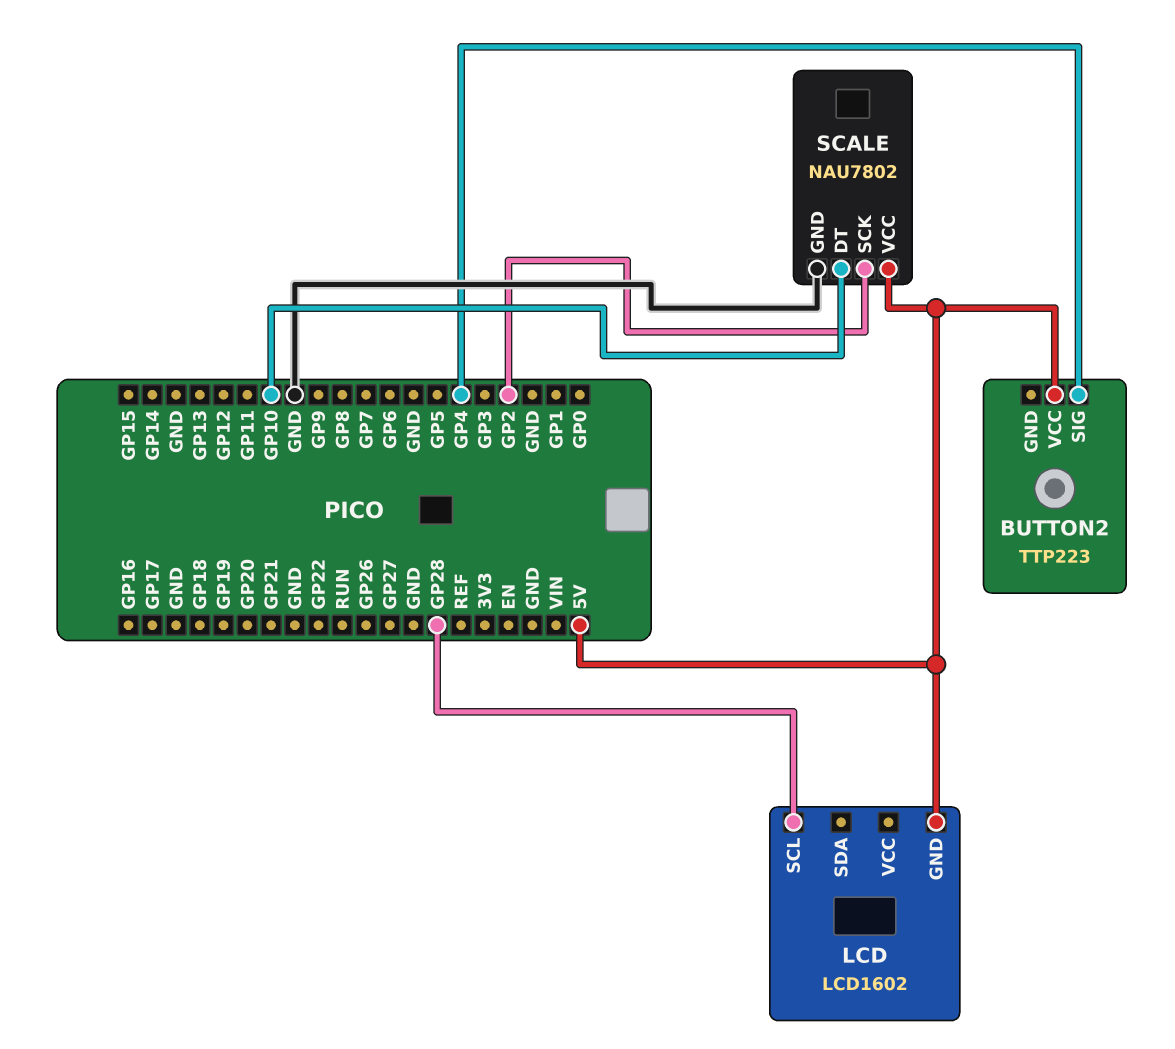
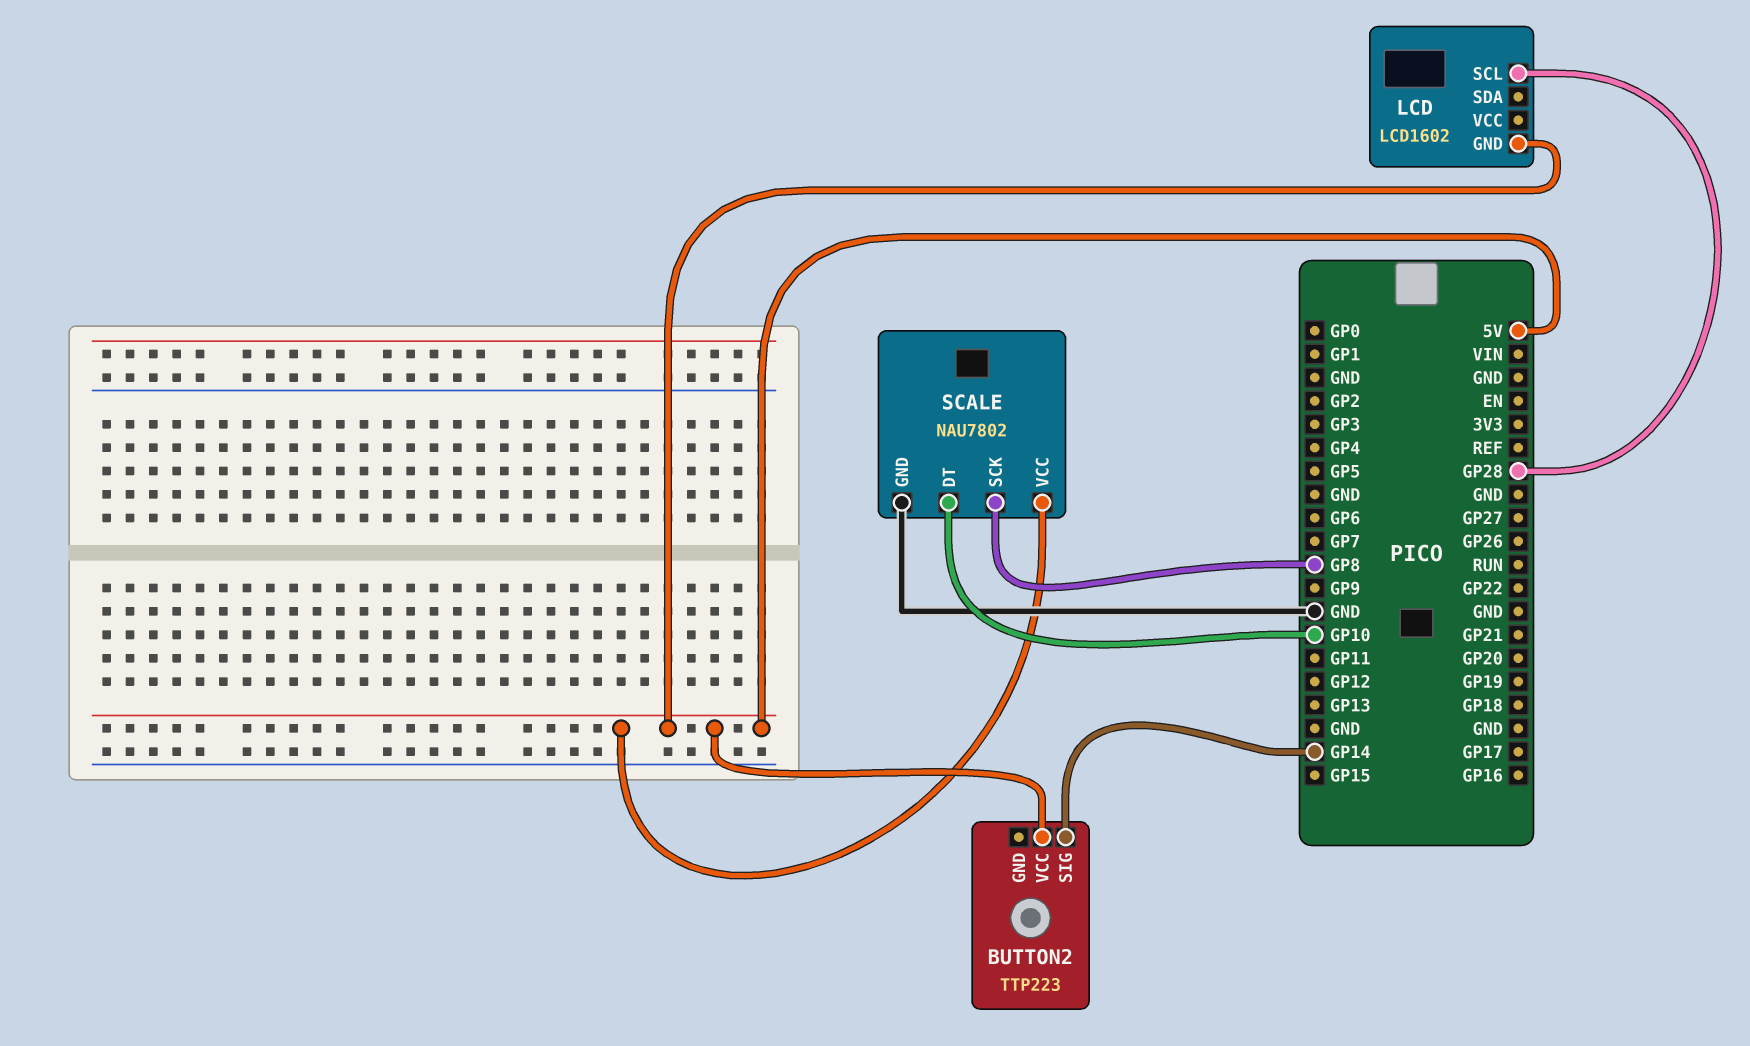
BUTTON2 pin SIG: GP4 -> GP14
SCALE pin SCK: GP2 -> GP8

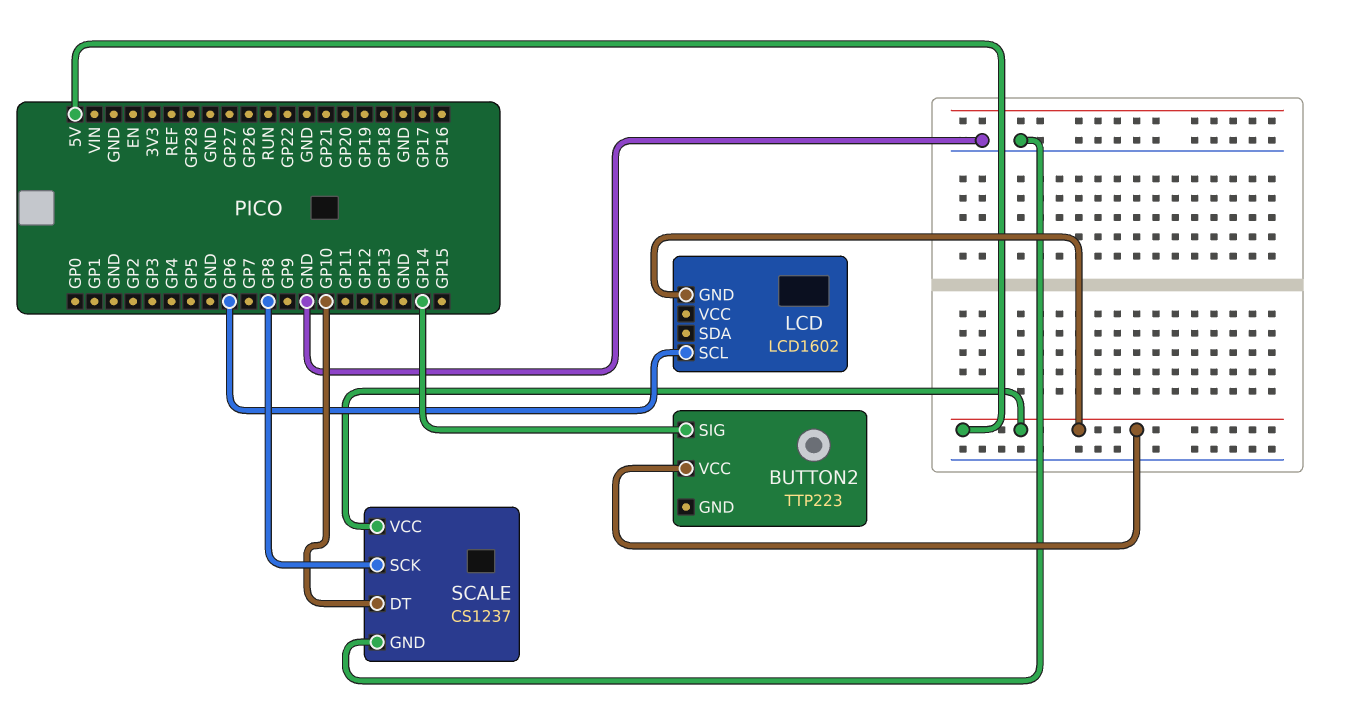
LCD pin SCL: GP28 -> GP6
SCALE: NAU7802 -> CS1237

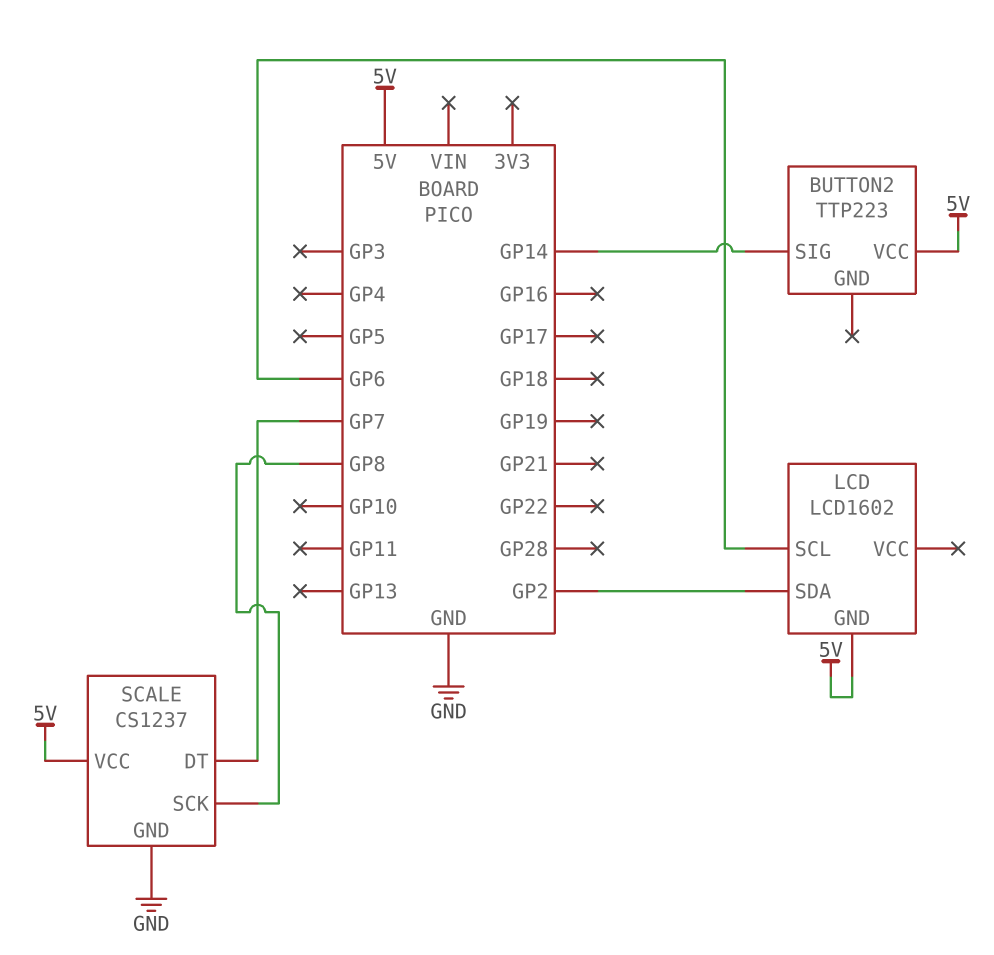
LCD pin SDA: none -> GP2
SCALE pin DT: GP10 -> GP7

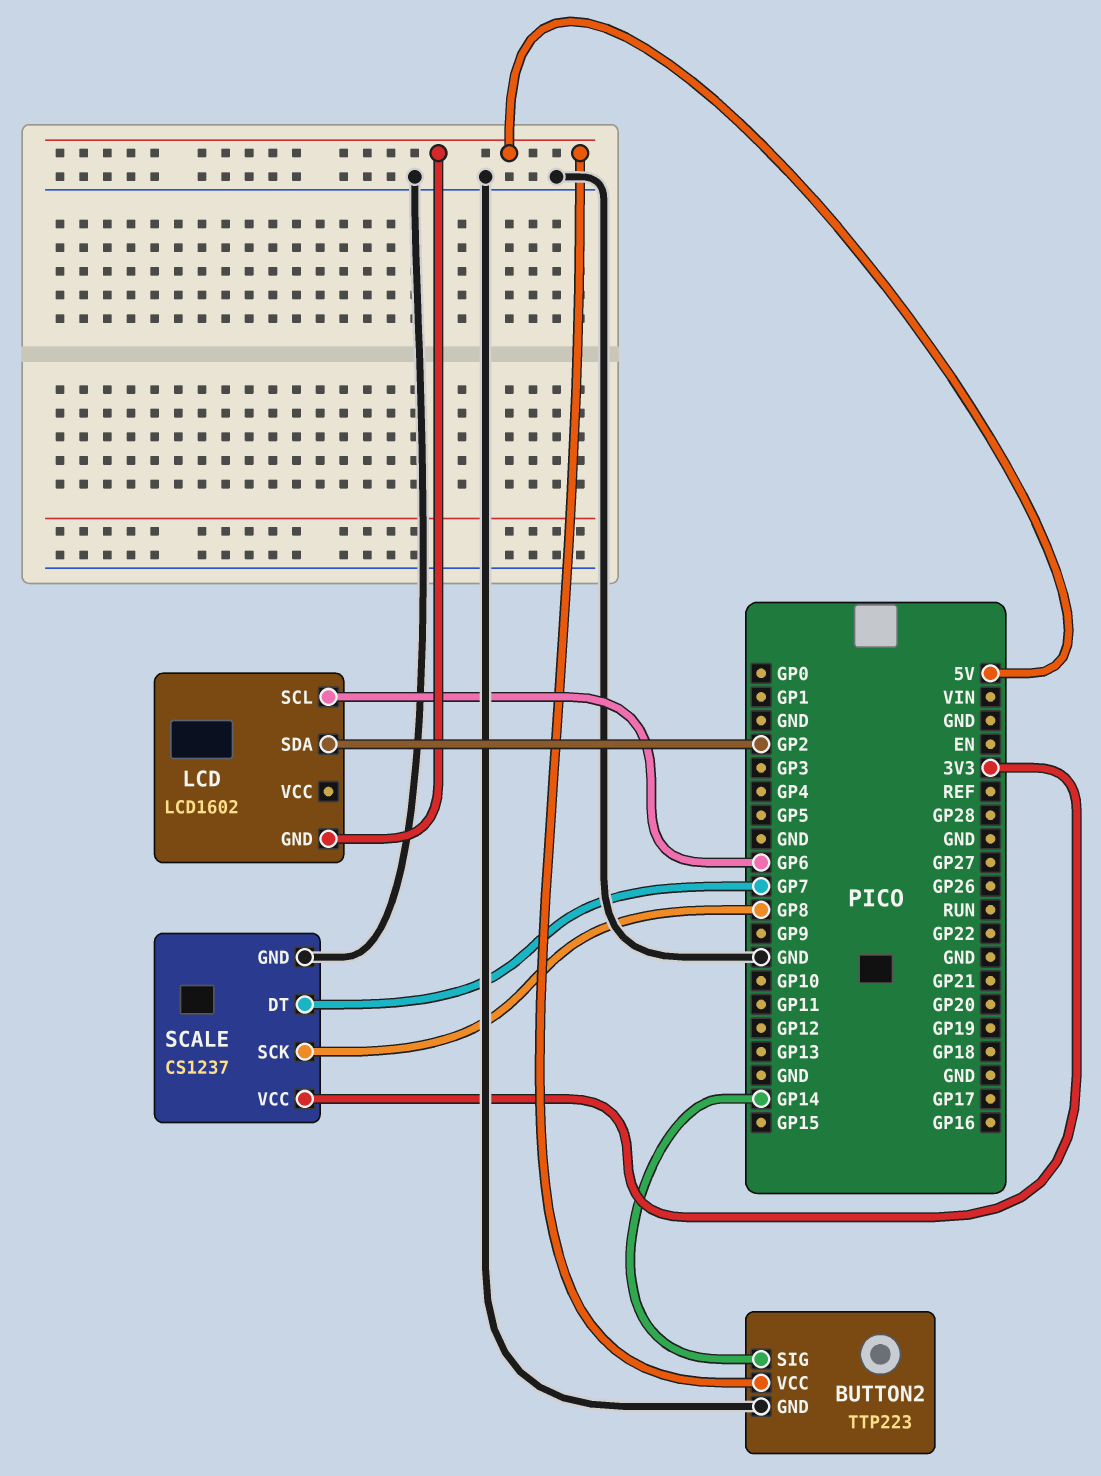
BUTTON2 pin GND: none -> GND
SCALE pin VCC: 5V -> 3V3

